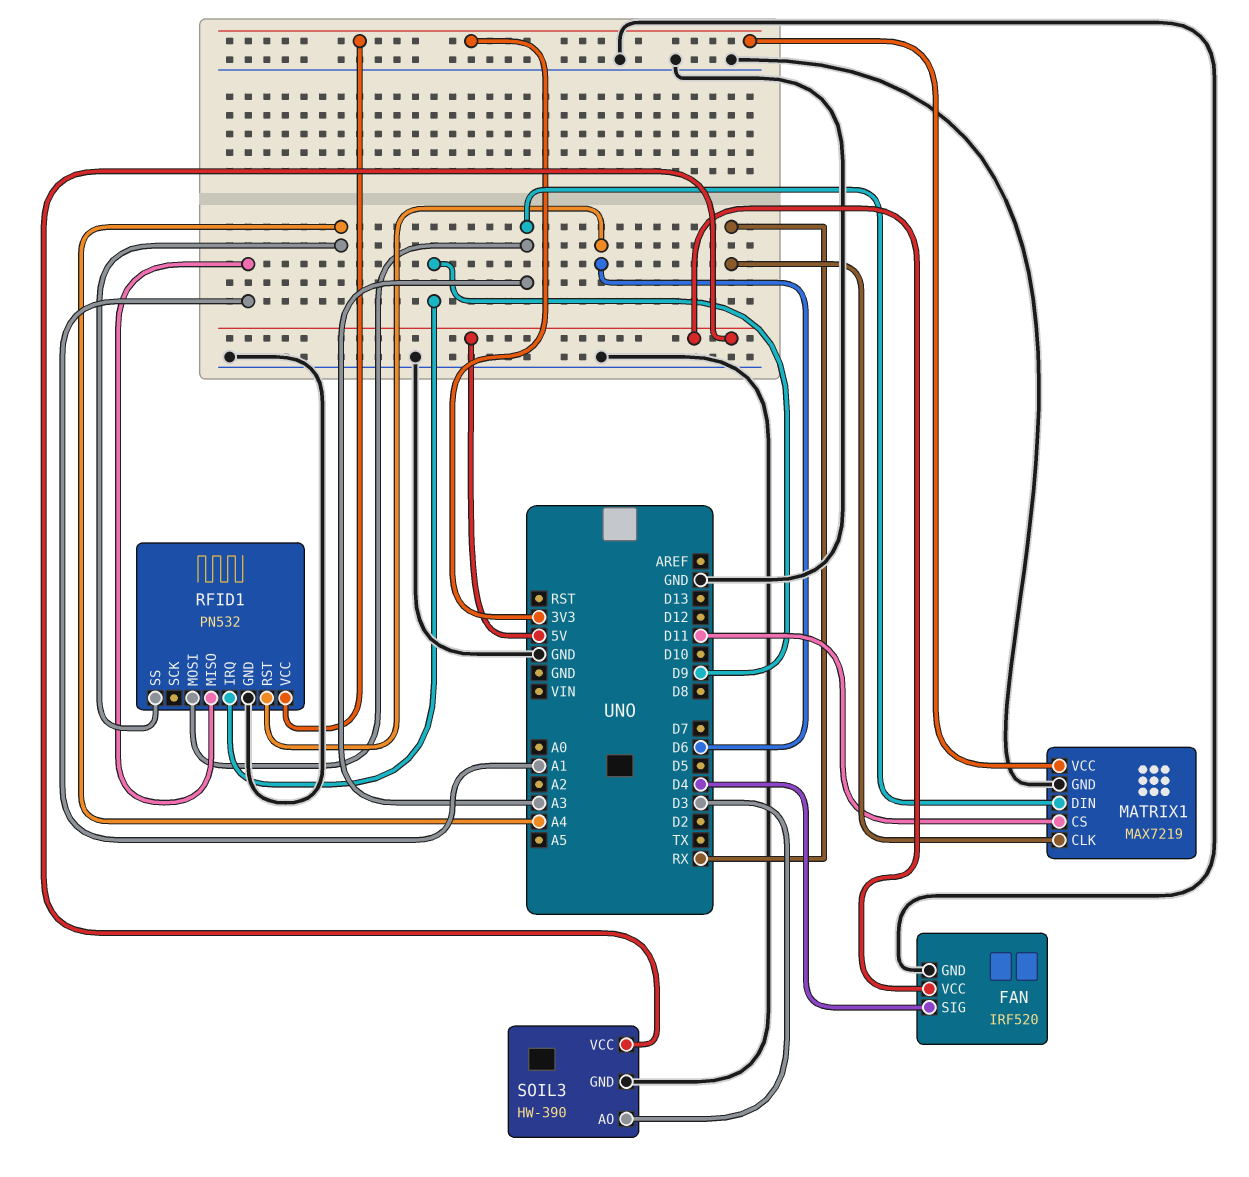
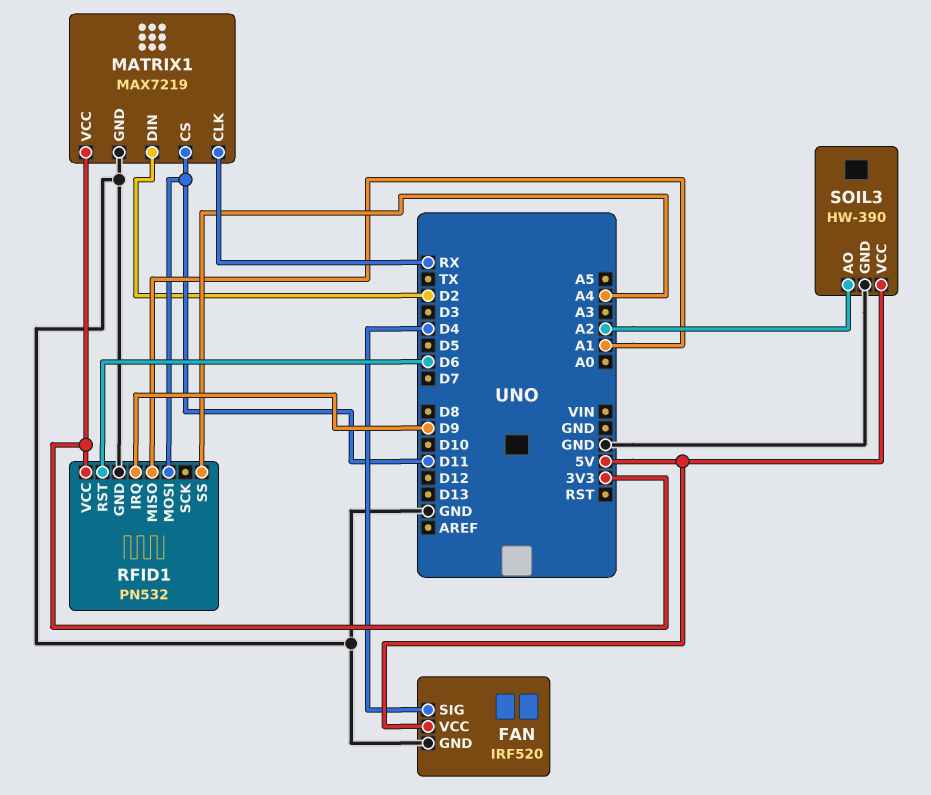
MATRIX1 pin DIN: A3 -> D2
RFID1 pin MOSI: A3 -> D11
SOIL3 pin AO: D3 -> A2

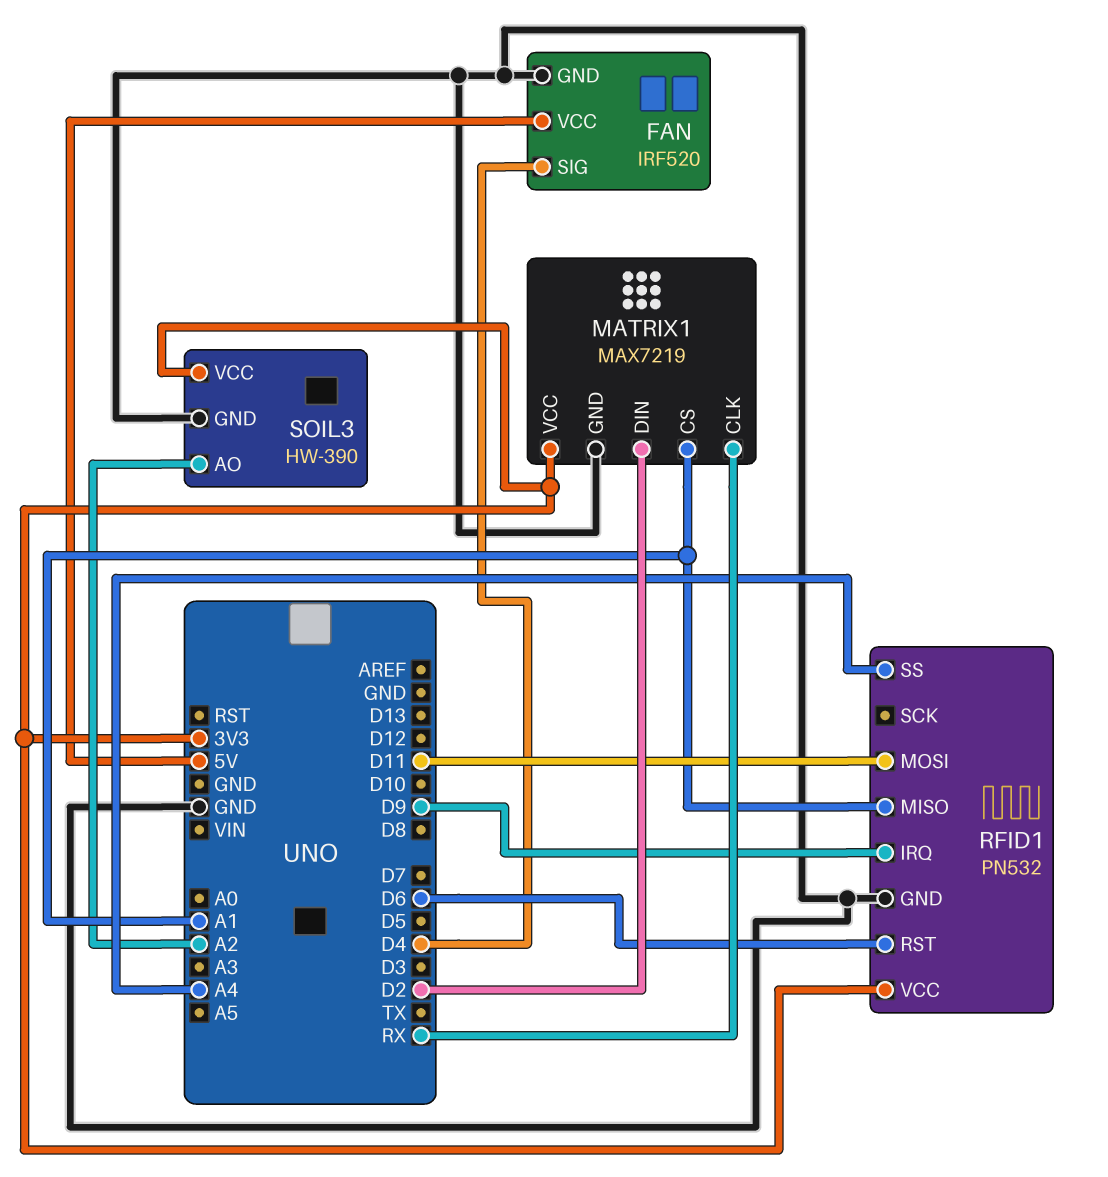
MATRIX1 pin CS: D11 -> A1
SOIL3 pin VCC: 5V -> 3V3

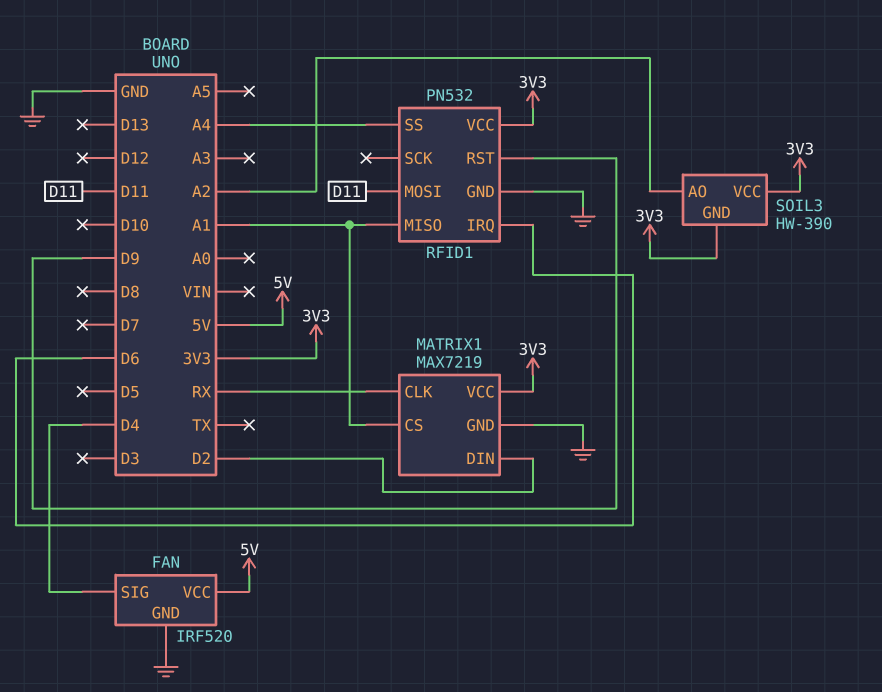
RFID1 pin IRQ: D9 -> D6
RFID1 pin RST: D6 -> D9
SOIL3 pin GND: GND -> 3V3

